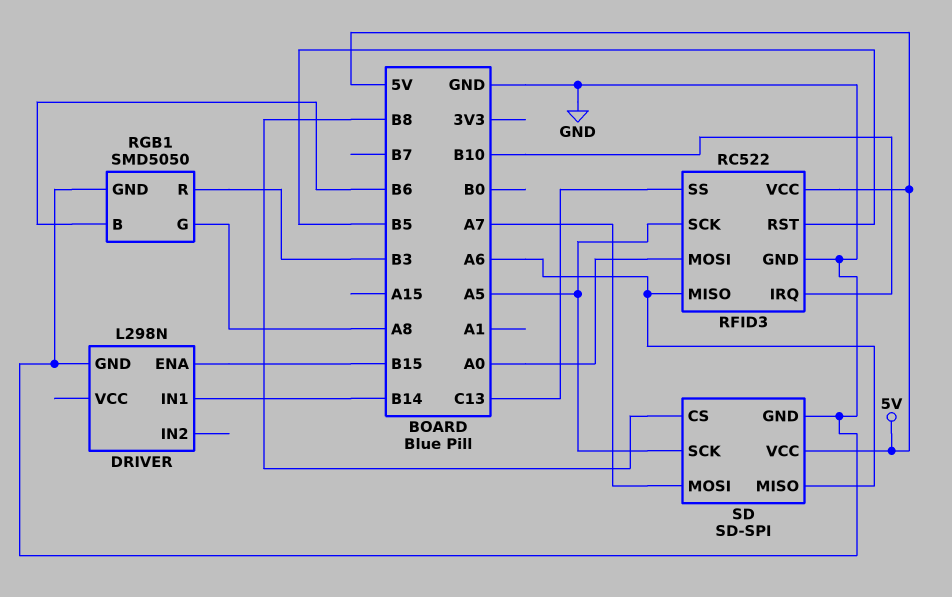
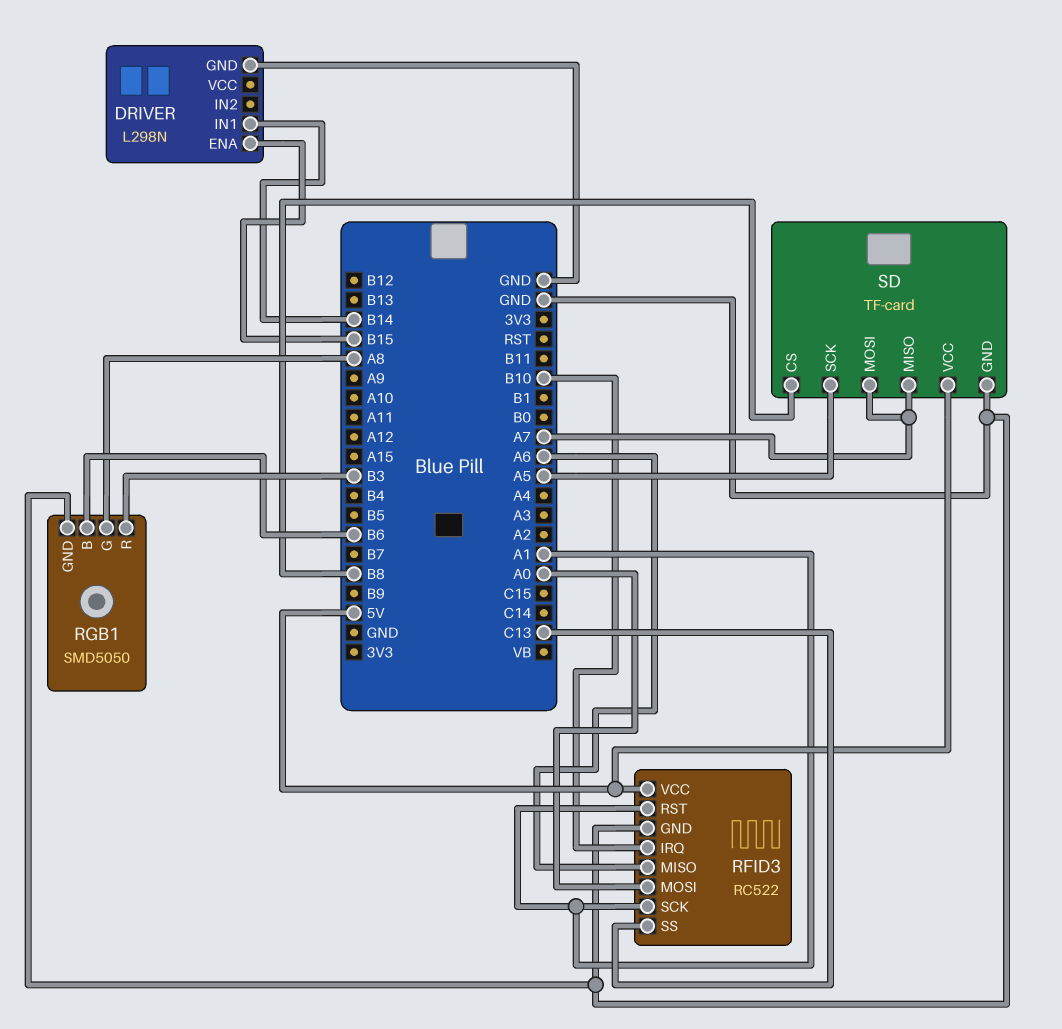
RFID3 pin RST: B5 -> A1
RFID3 pin SCK: A5 -> A1
SD: SD-SPI -> TF-card
SD pin MISO: A6 -> A7

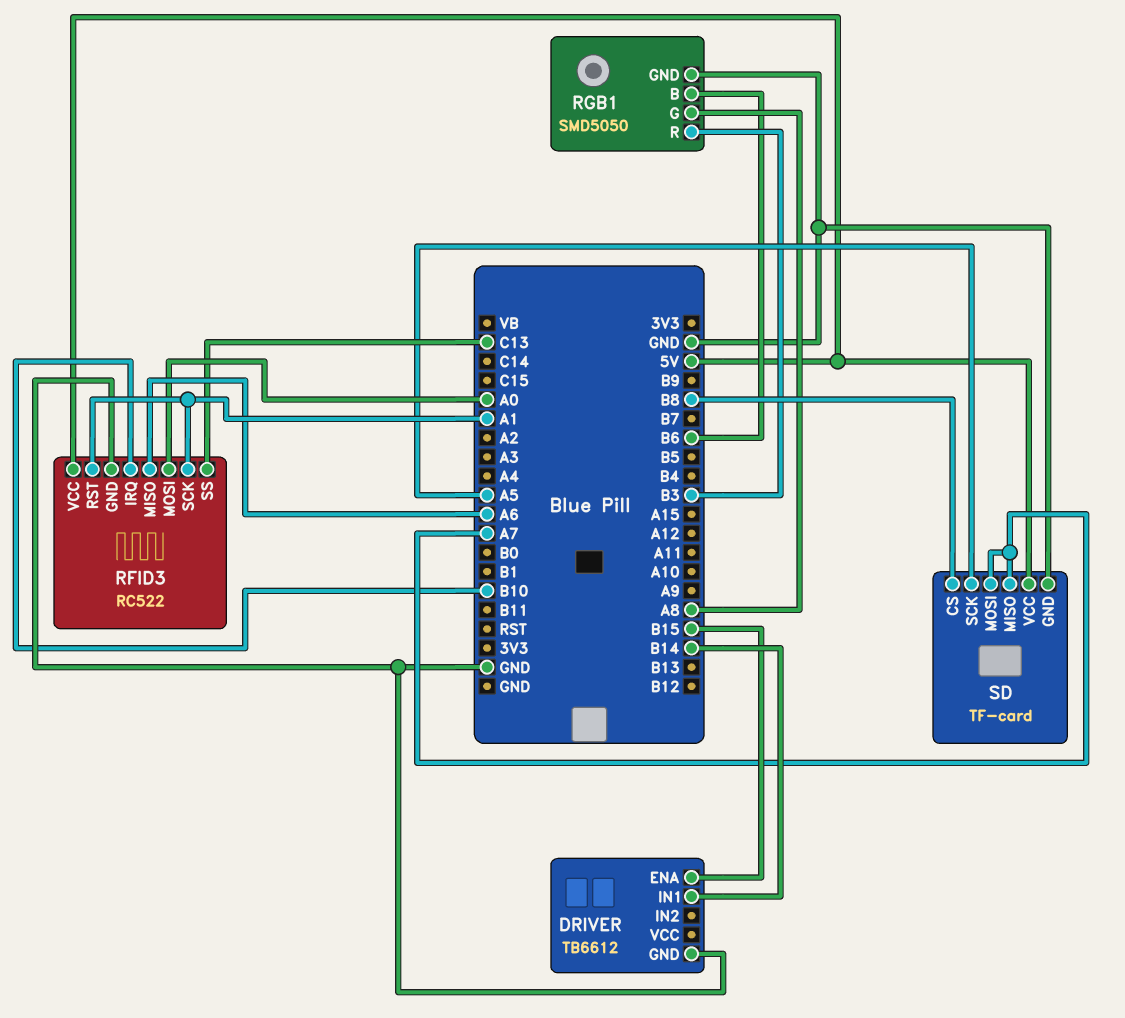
DRIVER: L298N -> TB6612

